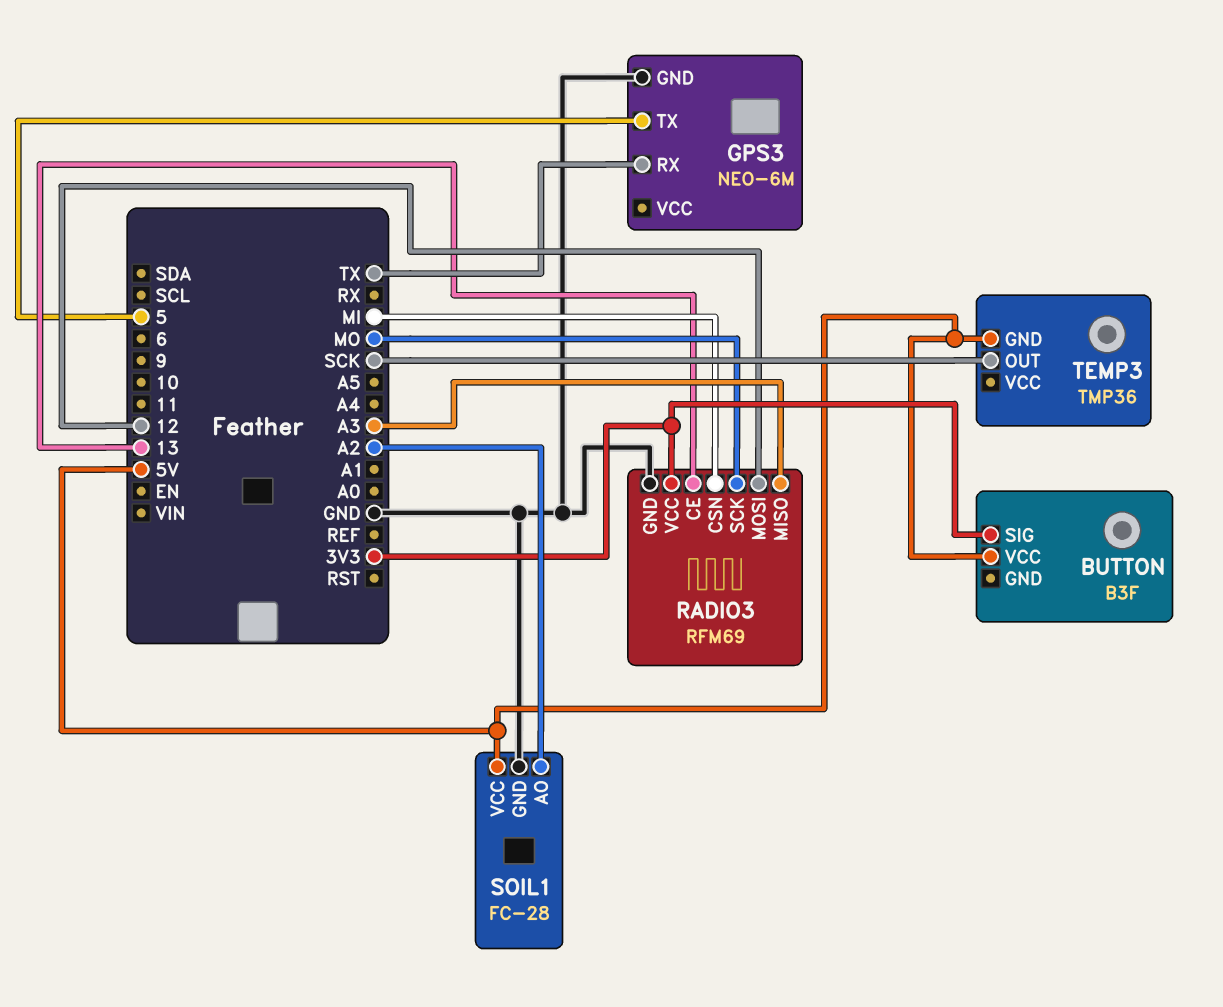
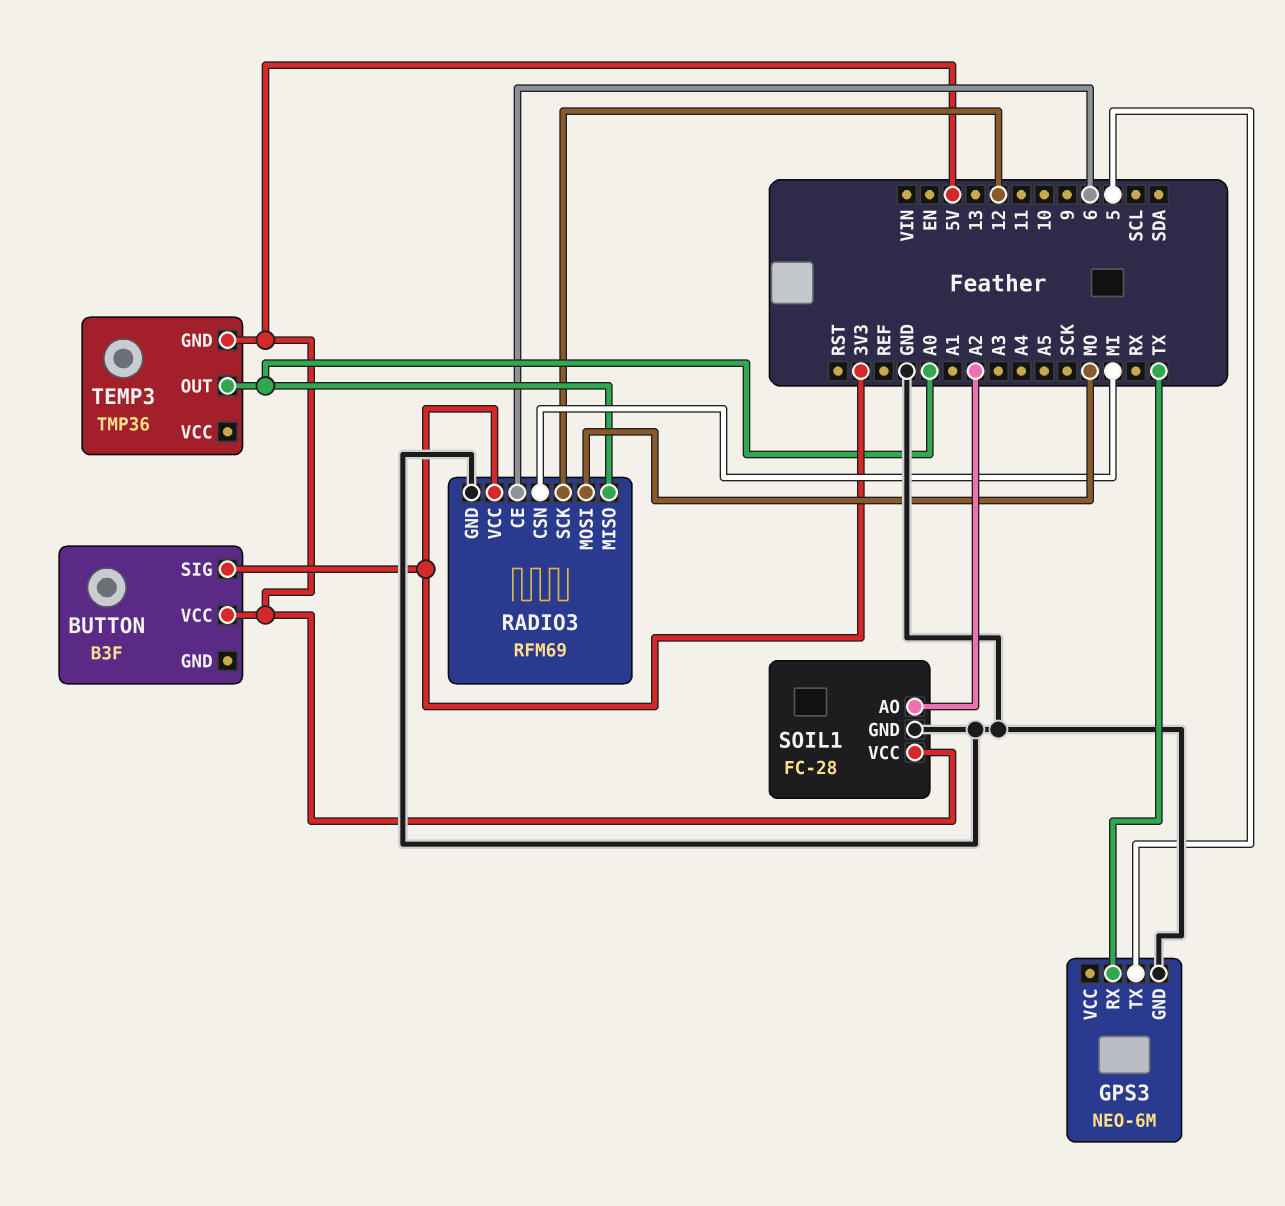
RADIO3 pin CE: 13 -> 6
RADIO3 pin MISO: A3 -> A0
RADIO3 pin MOSI: 12 -> MO
RADIO3 pin SCK: MO -> 12
TEMP3 pin OUT: SCK -> A0

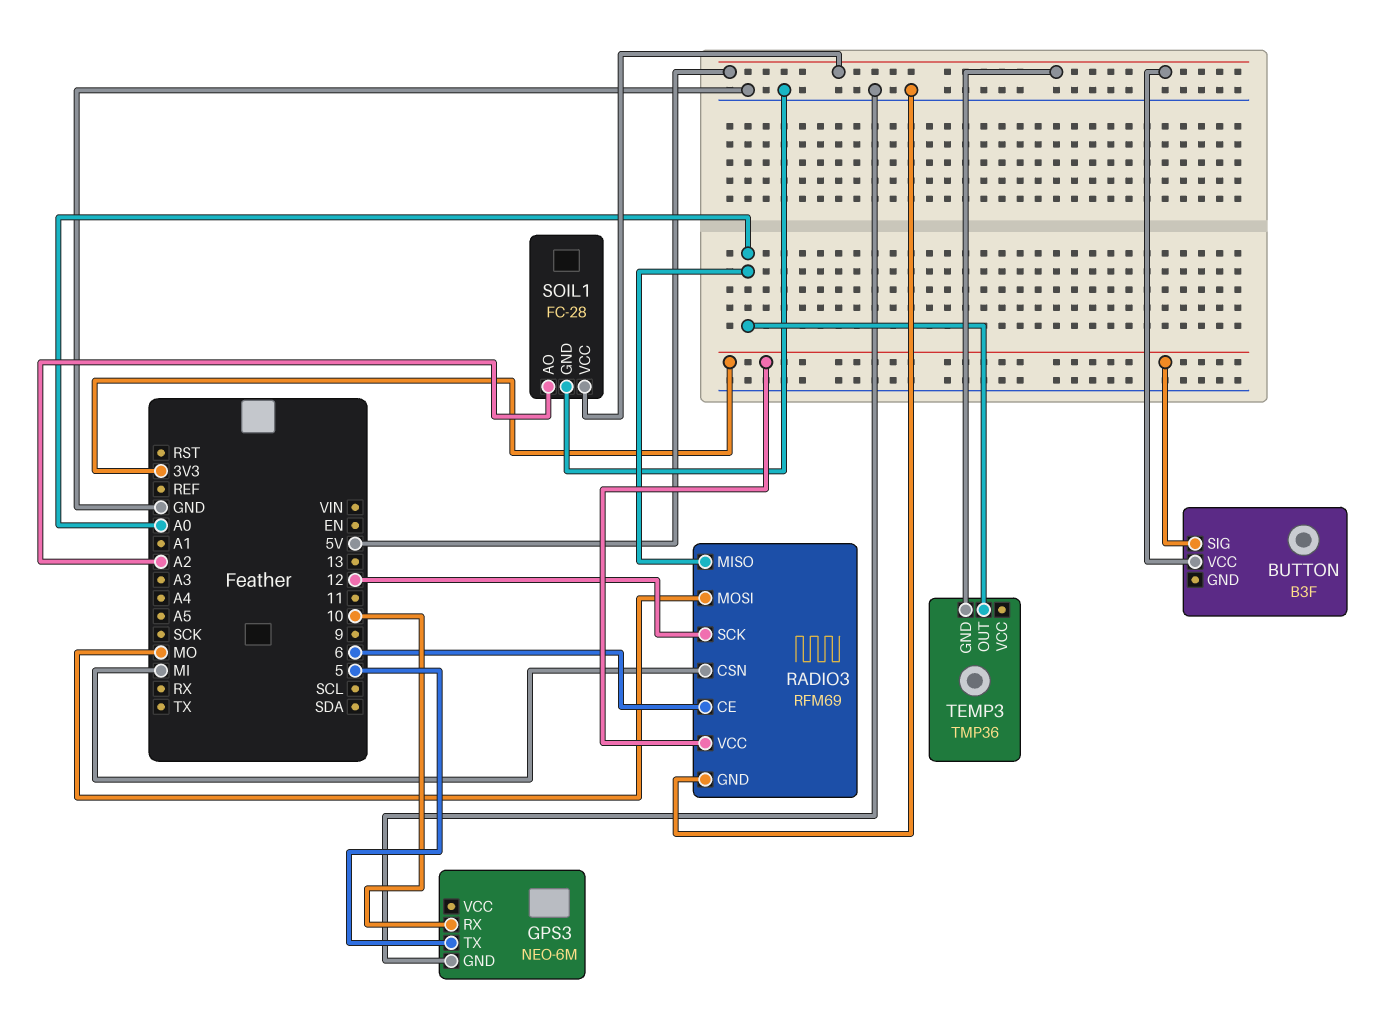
GPS3 pin RX: TX -> 10

